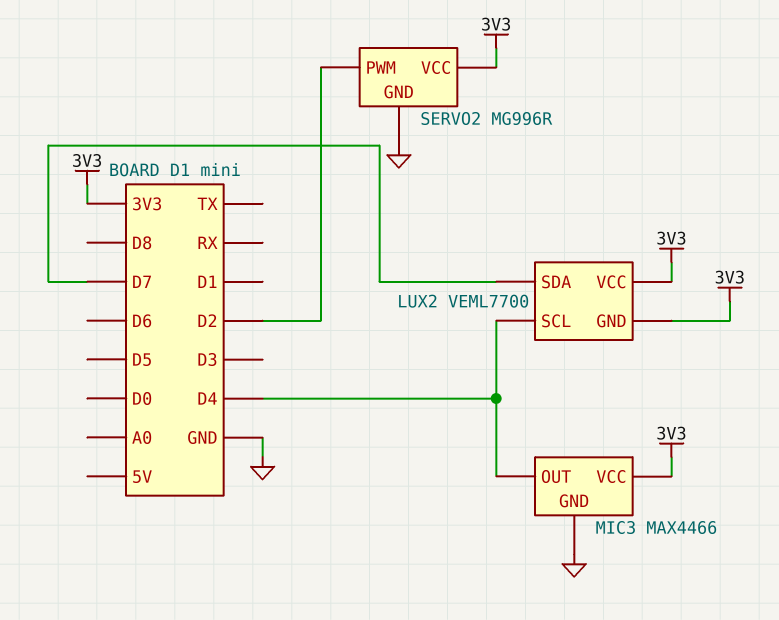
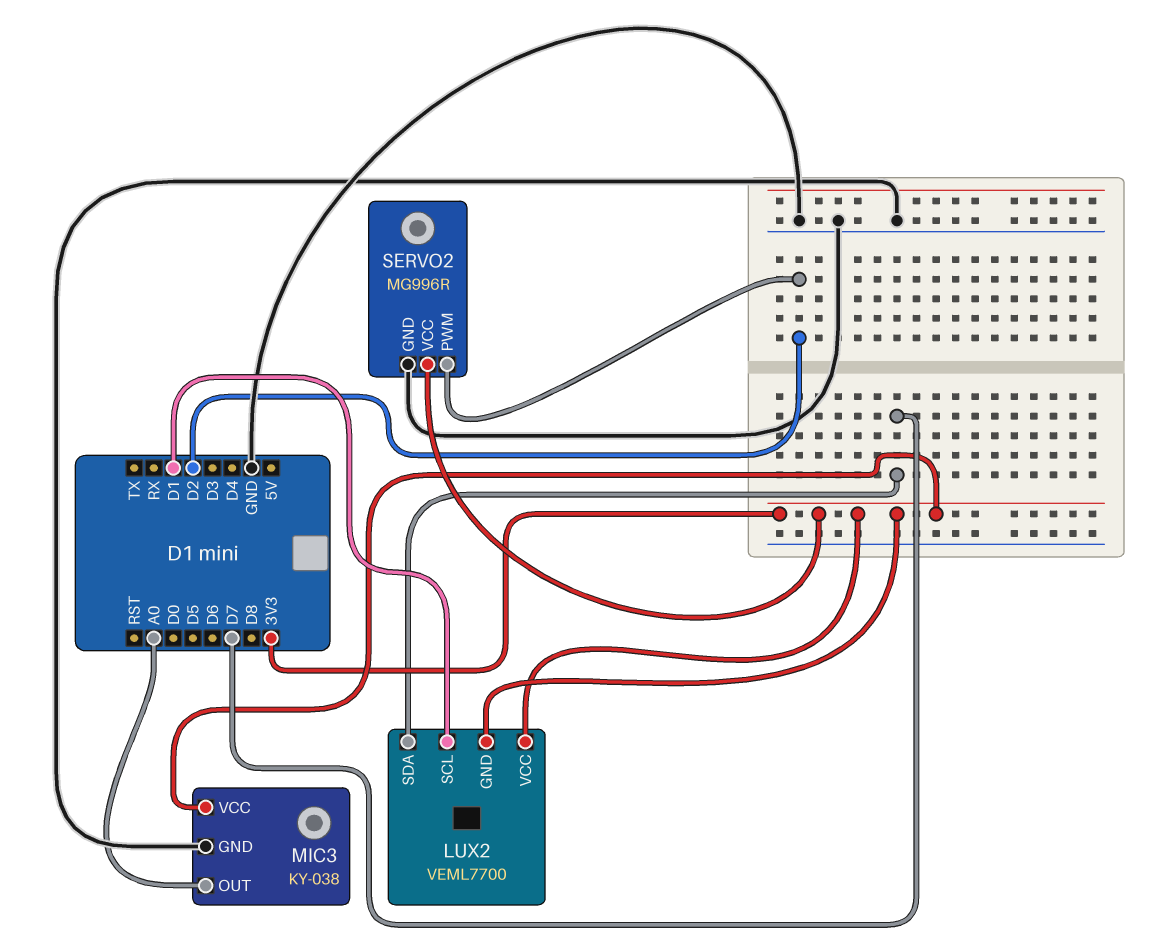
LUX2 pin SCL: D4 -> D1
MIC3: MAX4466 -> KY-038
MIC3 pin OUT: D4 -> A0

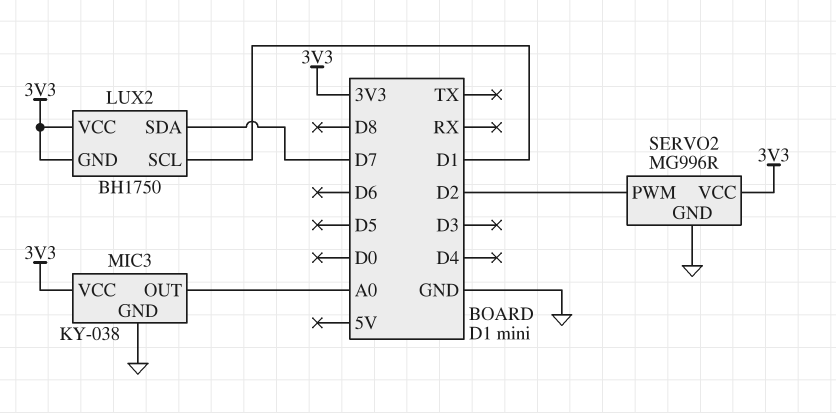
LUX2: VEML7700 -> BH1750

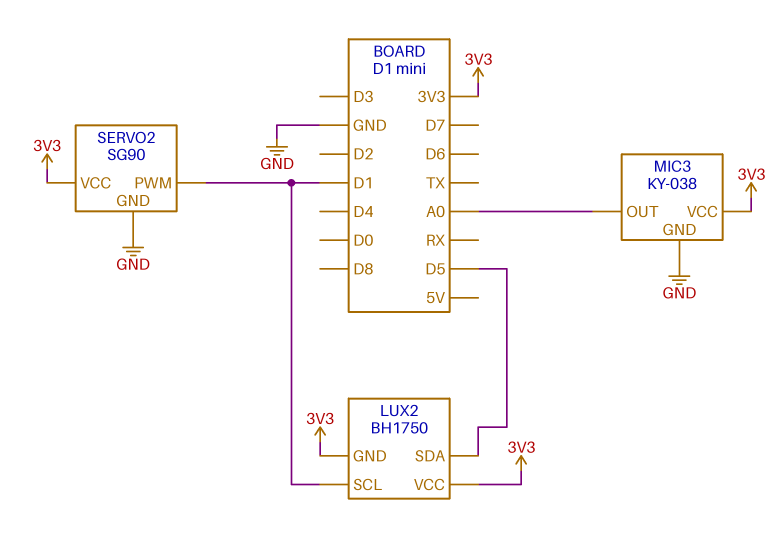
LUX2 pin SDA: D7 -> D5
SERVO2: MG996R -> SG90
SERVO2 pin PWM: D2 -> D1

